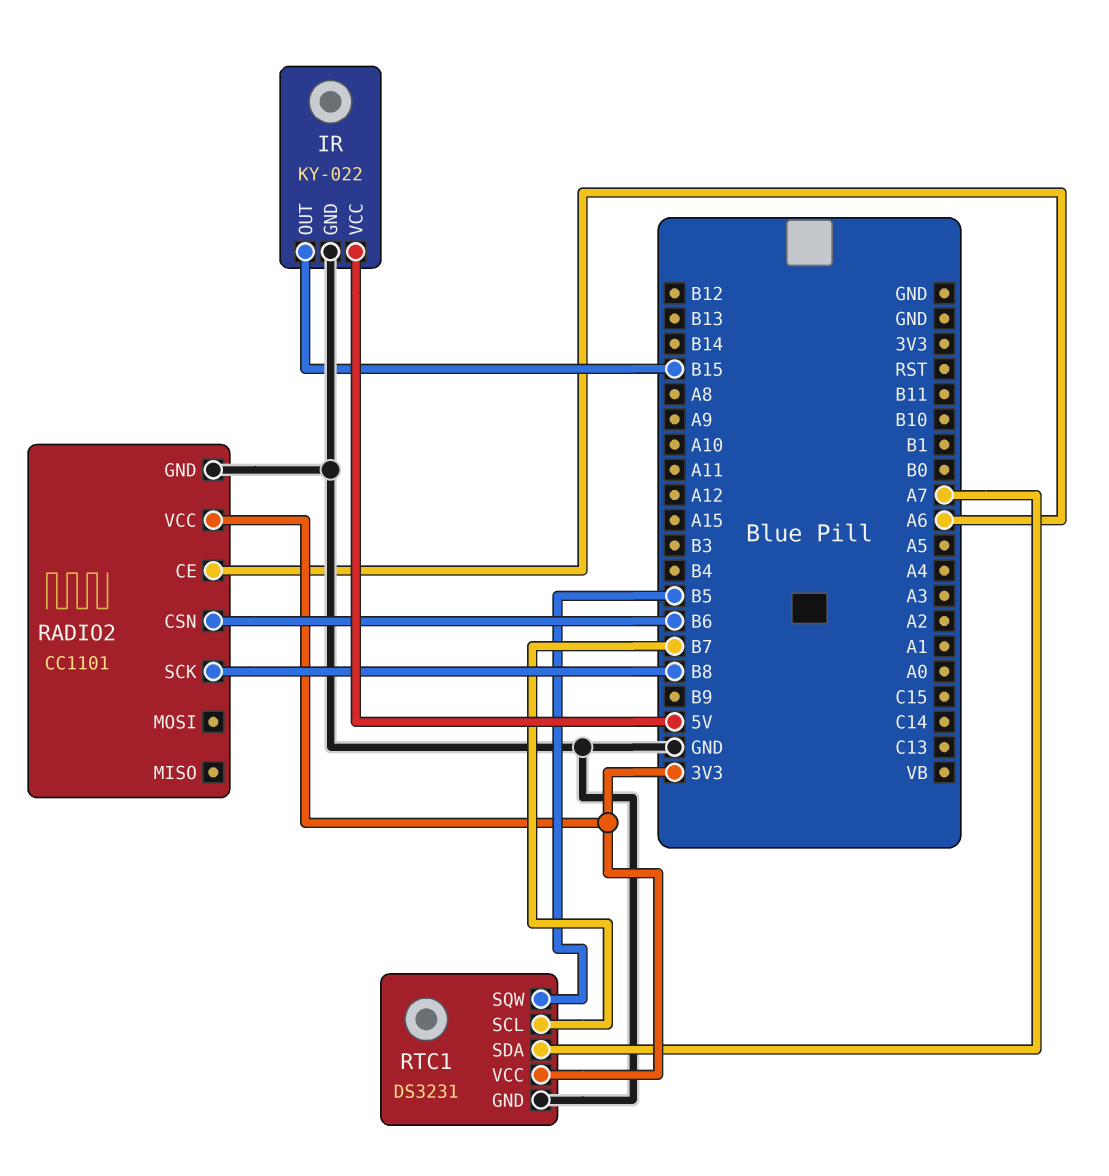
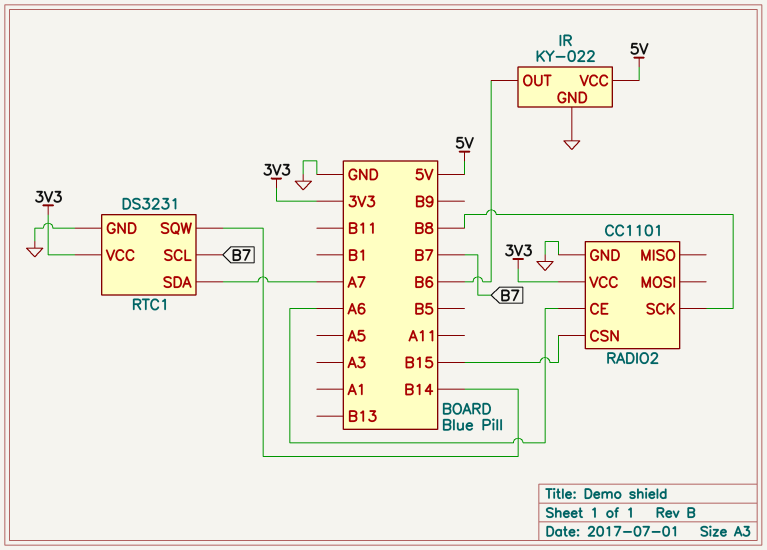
IR pin OUT: B15 -> B6
RADIO2 pin CSN: B6 -> B15
RTC1 pin SQW: B5 -> B14

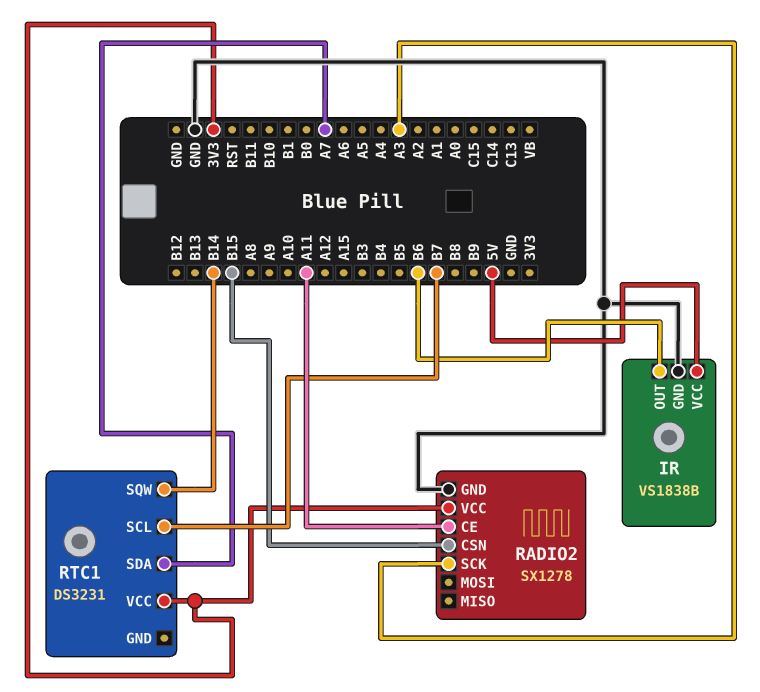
IR: KY-022 -> VS1838B
RADIO2: CC1101 -> SX1278
RADIO2 pin CE: A6 -> A11
RADIO2 pin SCK: B8 -> A3
RTC1 pin GND: GND -> none

